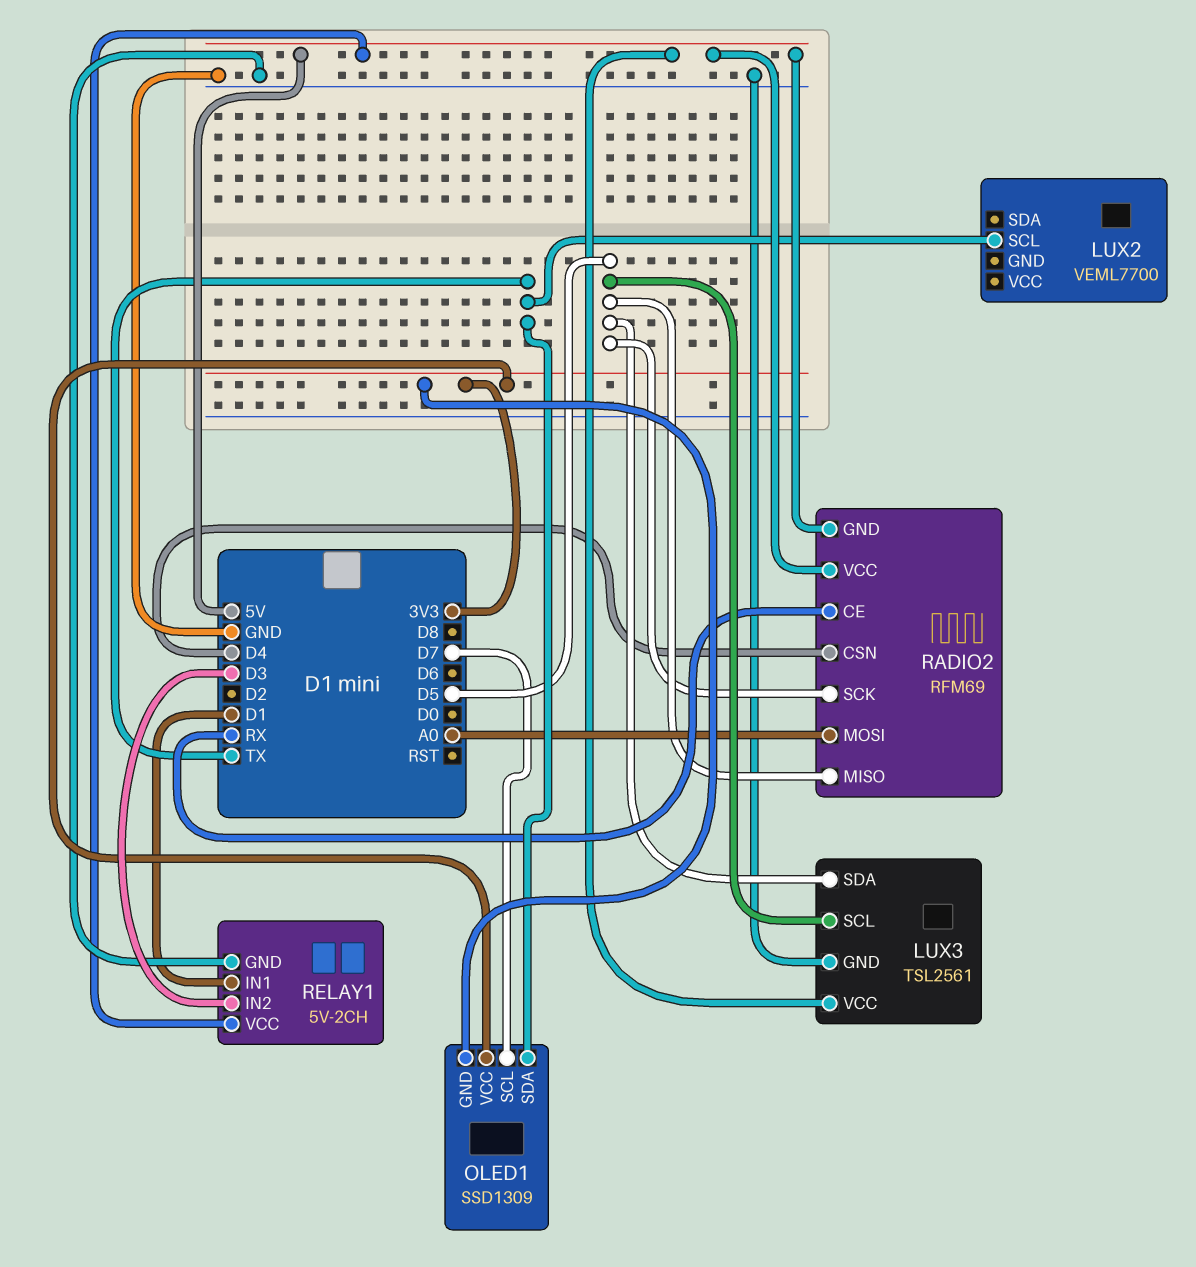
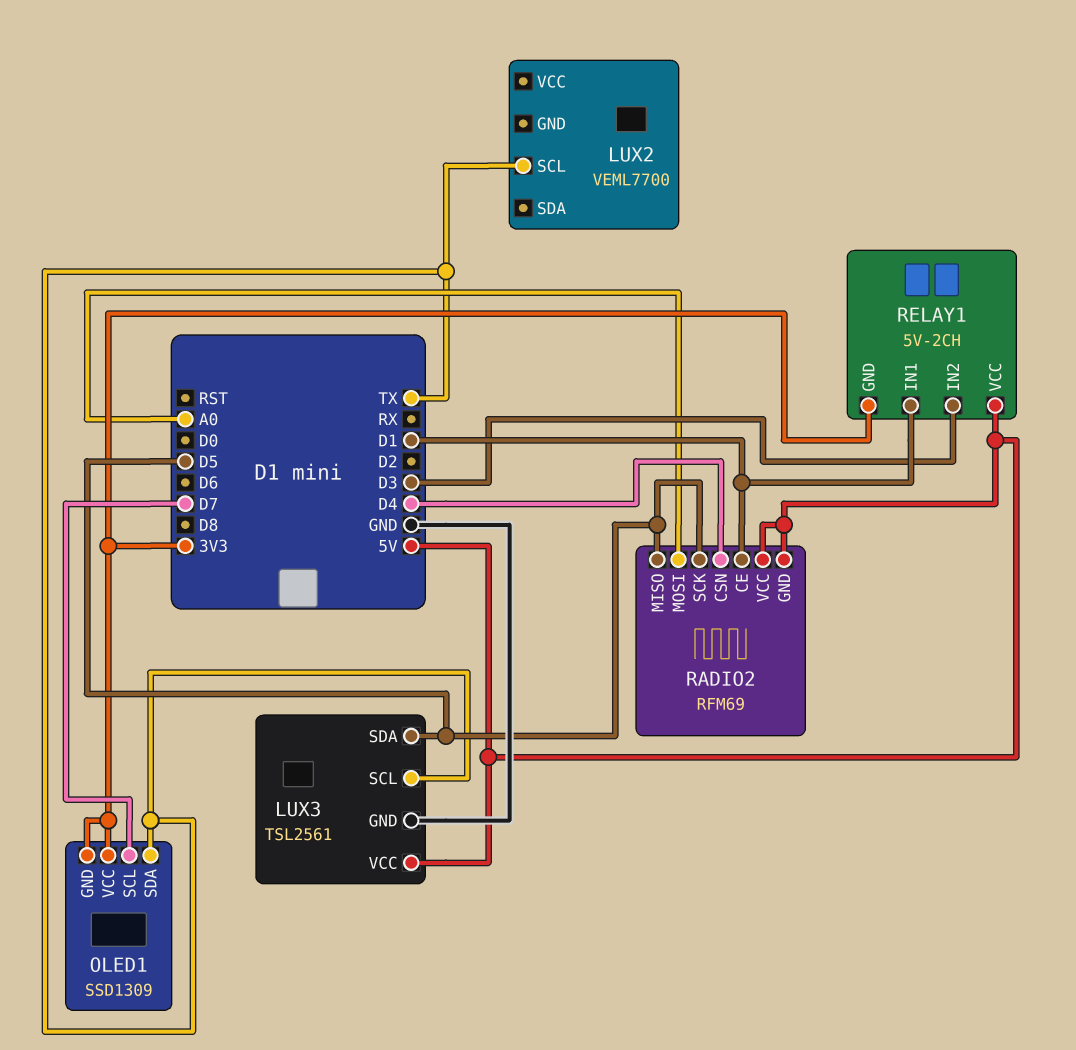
LUX3 pin SCL: D5 -> TX
RADIO2 pin CE: RX -> D1
RELAY1 pin GND: GND -> 3V3

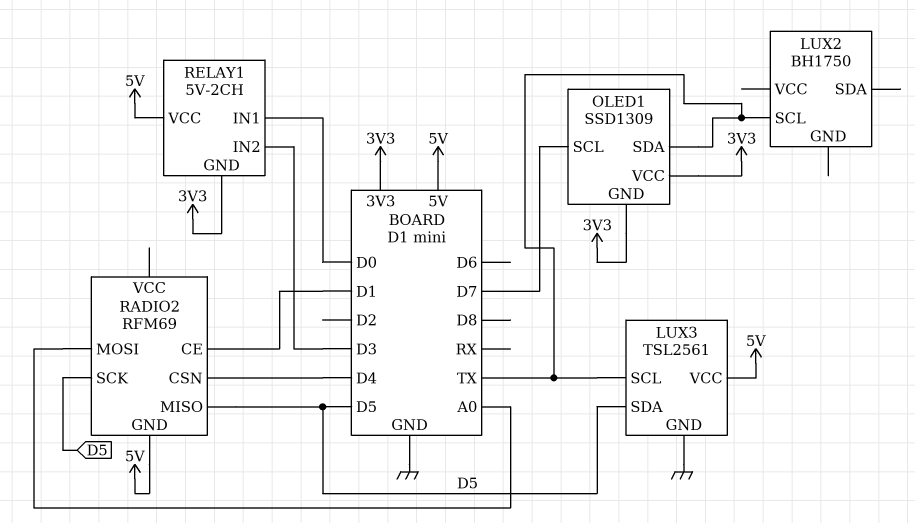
LUX2: VEML7700 -> BH1750
RADIO2 pin VCC: 5V -> none
RELAY1 pin IN1: D1 -> D0

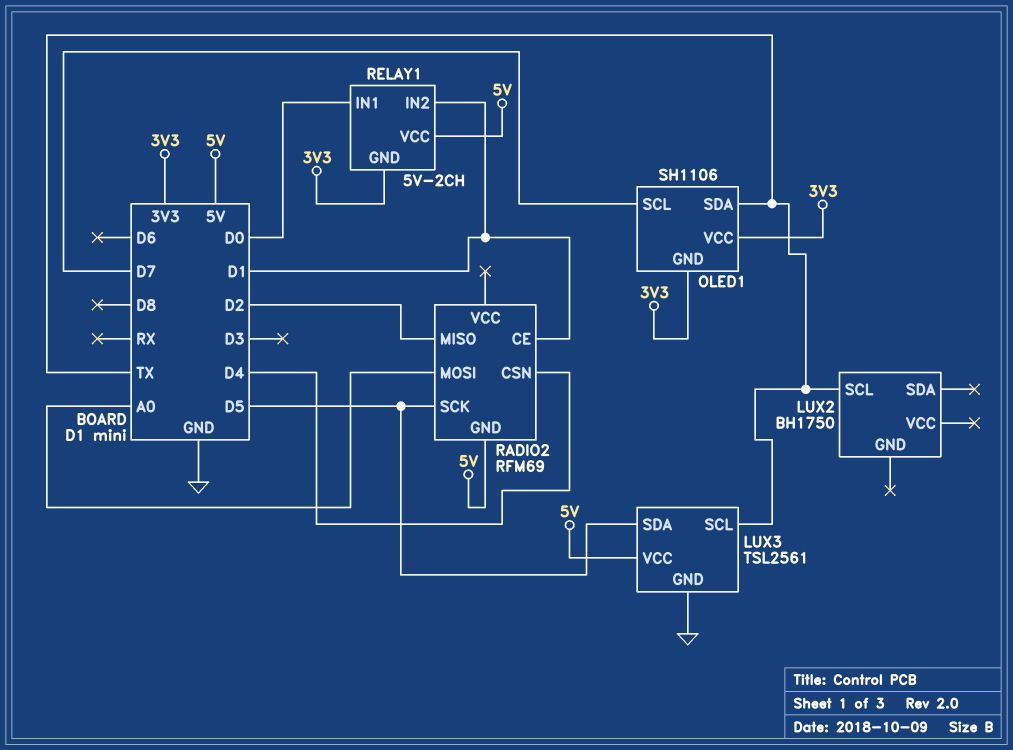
OLED1: SSD1309 -> SH1106
RADIO2 pin MISO: D5 -> D2
RELAY1 pin IN2: D3 -> D1

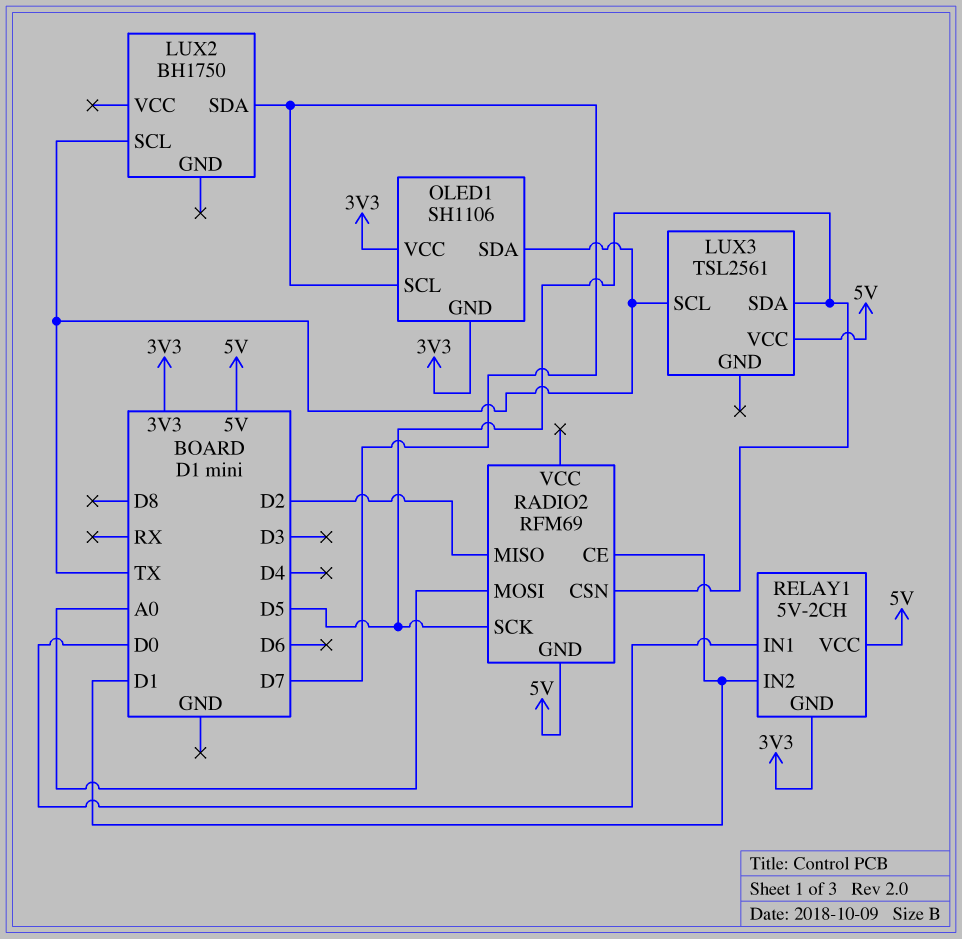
LUX2 pin SDA: none -> D7
LUX3 pin GND: GND -> none
RADIO2 pin CSN: D4 -> D5

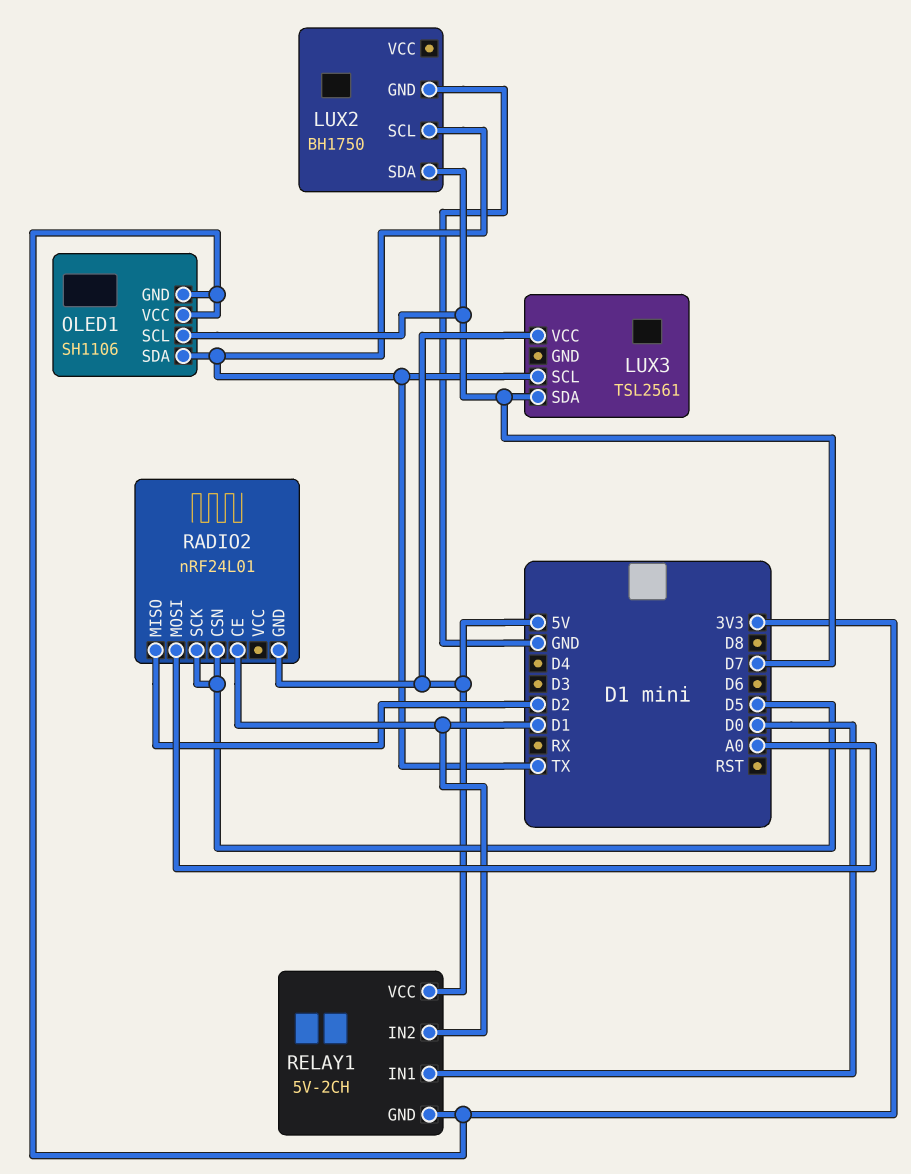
LUX2 pin GND: none -> GND
LUX3 pin SDA: D5 -> D7
RADIO2: RFM69 -> nRF24L01

